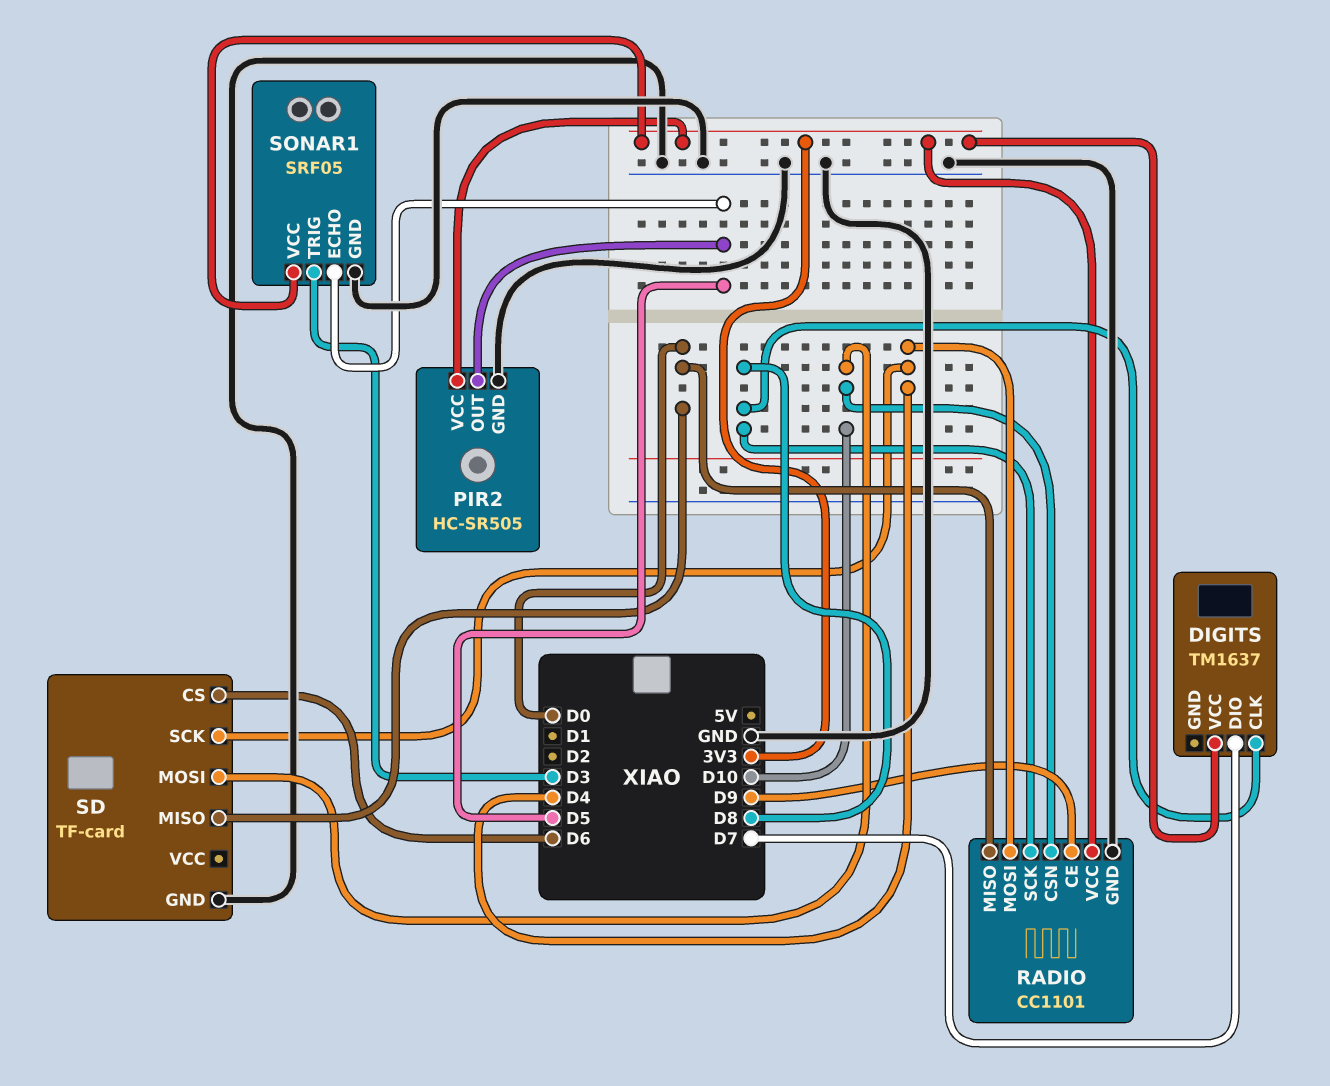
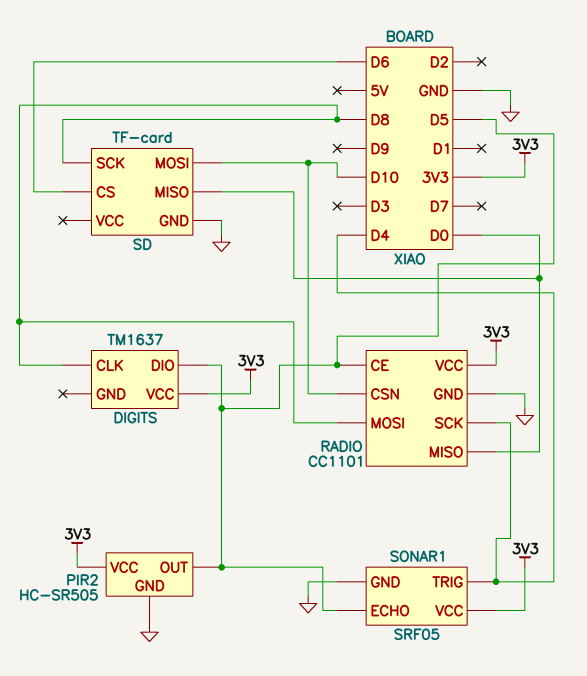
DIGITS pin DIO: D7 -> D5
RADIO pin CE: D9 -> D5
RADIO pin MOSI: D4 -> D8
RADIO pin SCK: D8 -> D4
SD pin SCK: D4 -> D8
SONAR1 pin TRIG: D3 -> D4

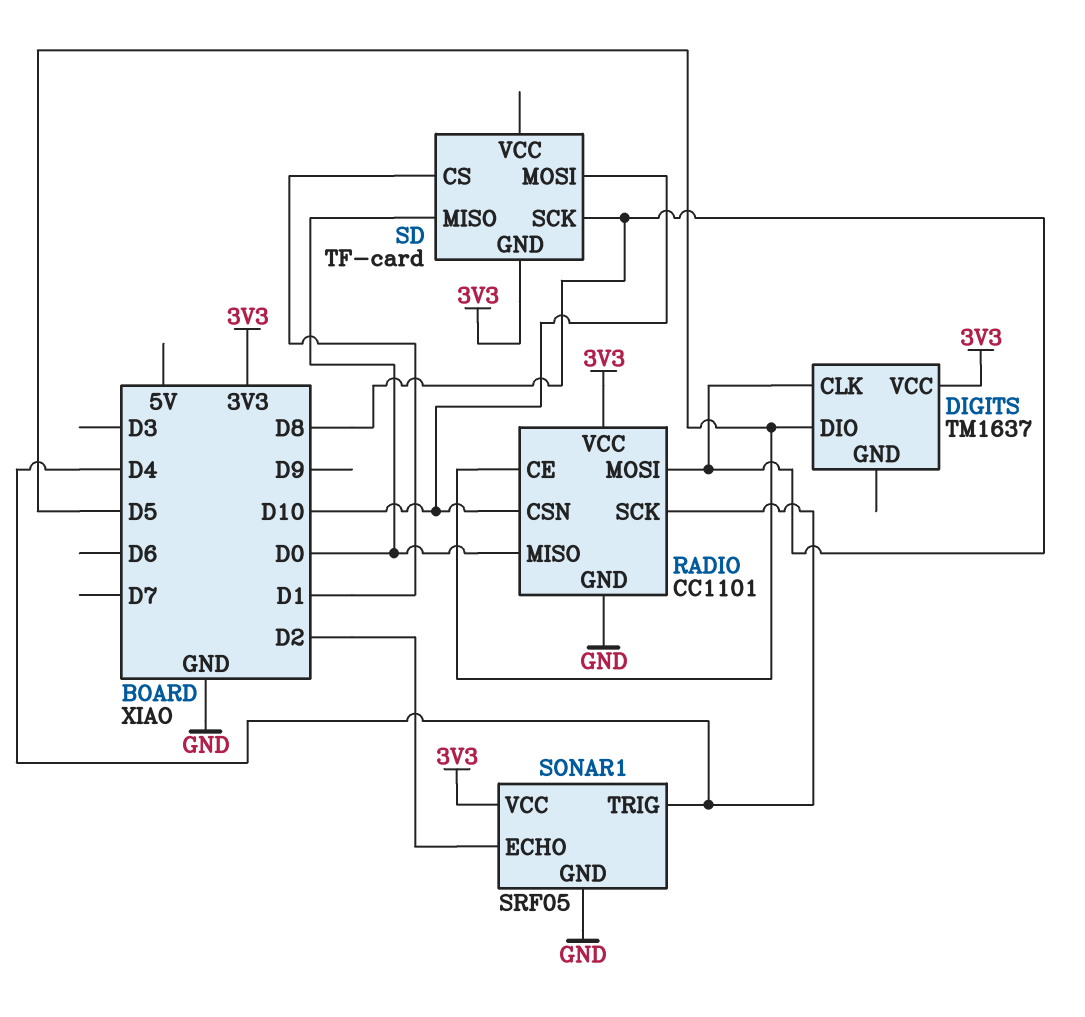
PIR2: HC-SR505 -> none
PIR2 pin GND: GND -> none
PIR2 pin OUT: D5 -> none
PIR2 pin VCC: 3V3 -> none
SD pin CS: D6 -> D1
SD pin GND: GND -> 3V3
SONAR1 pin ECHO: D5 -> D2

